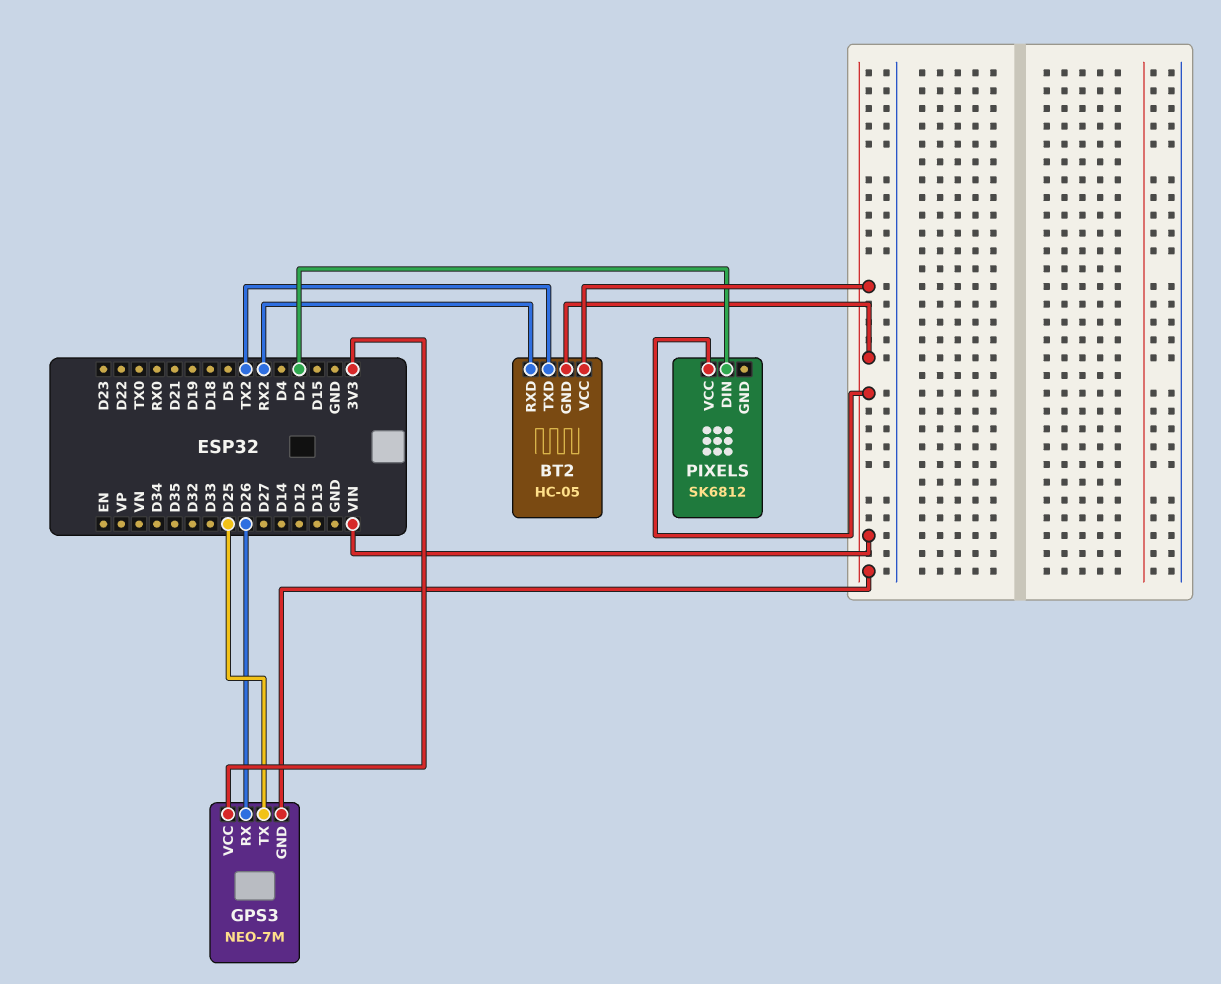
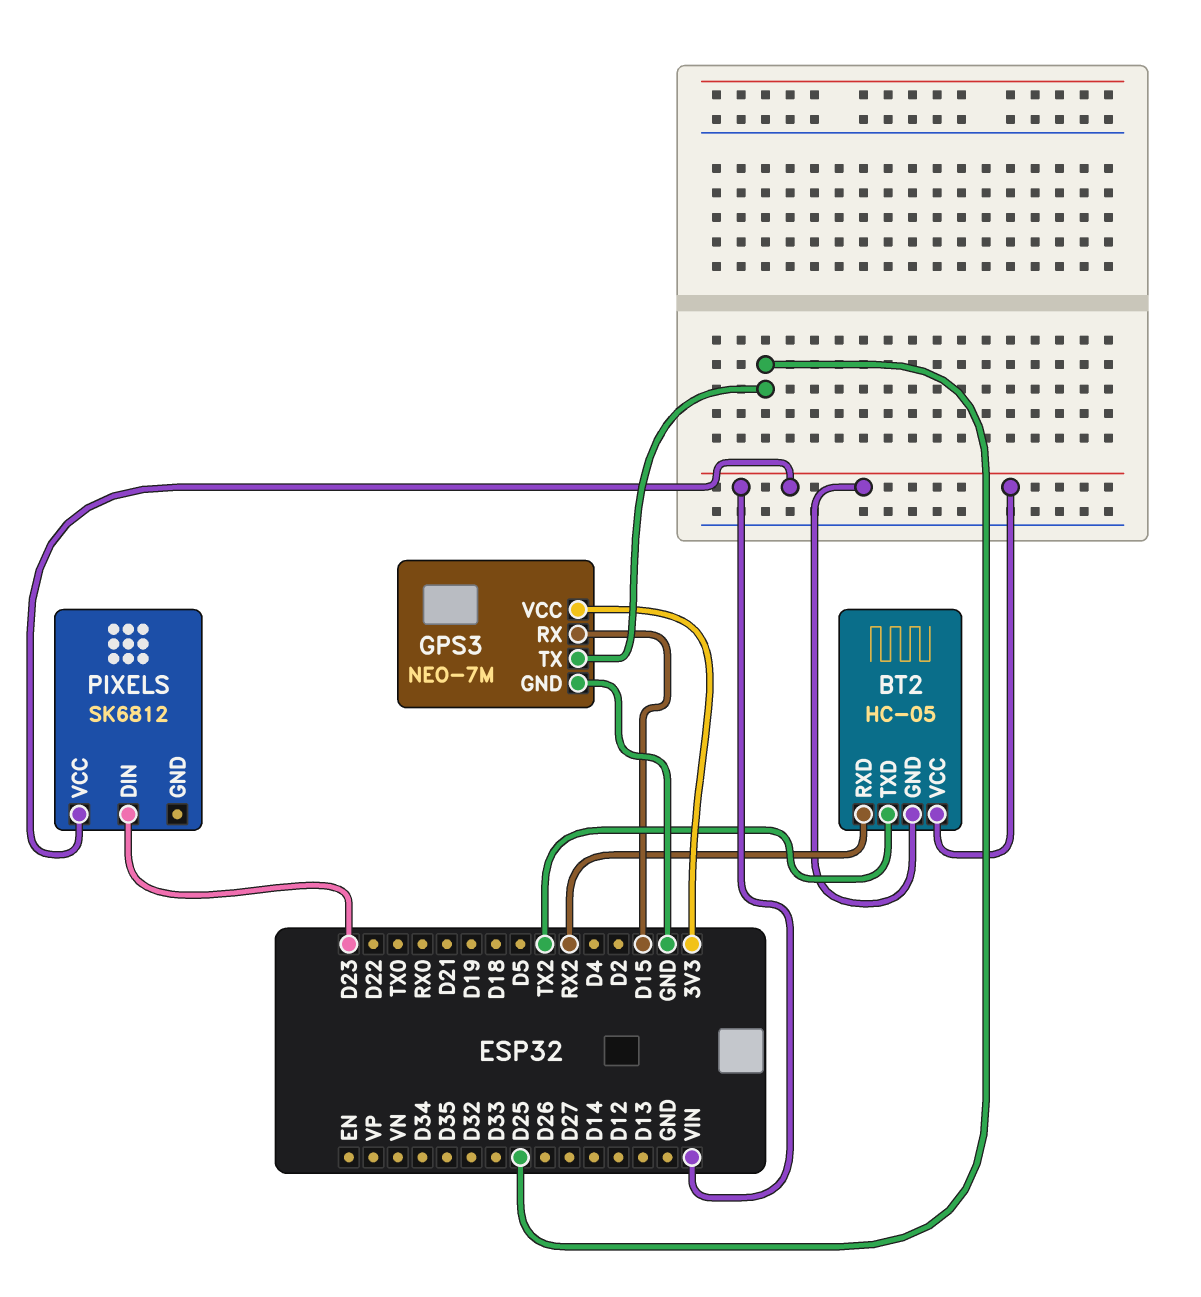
GPS3 pin GND: VIN -> GND
GPS3 pin RX: D26 -> D15
PIXELS pin DIN: D2 -> D23

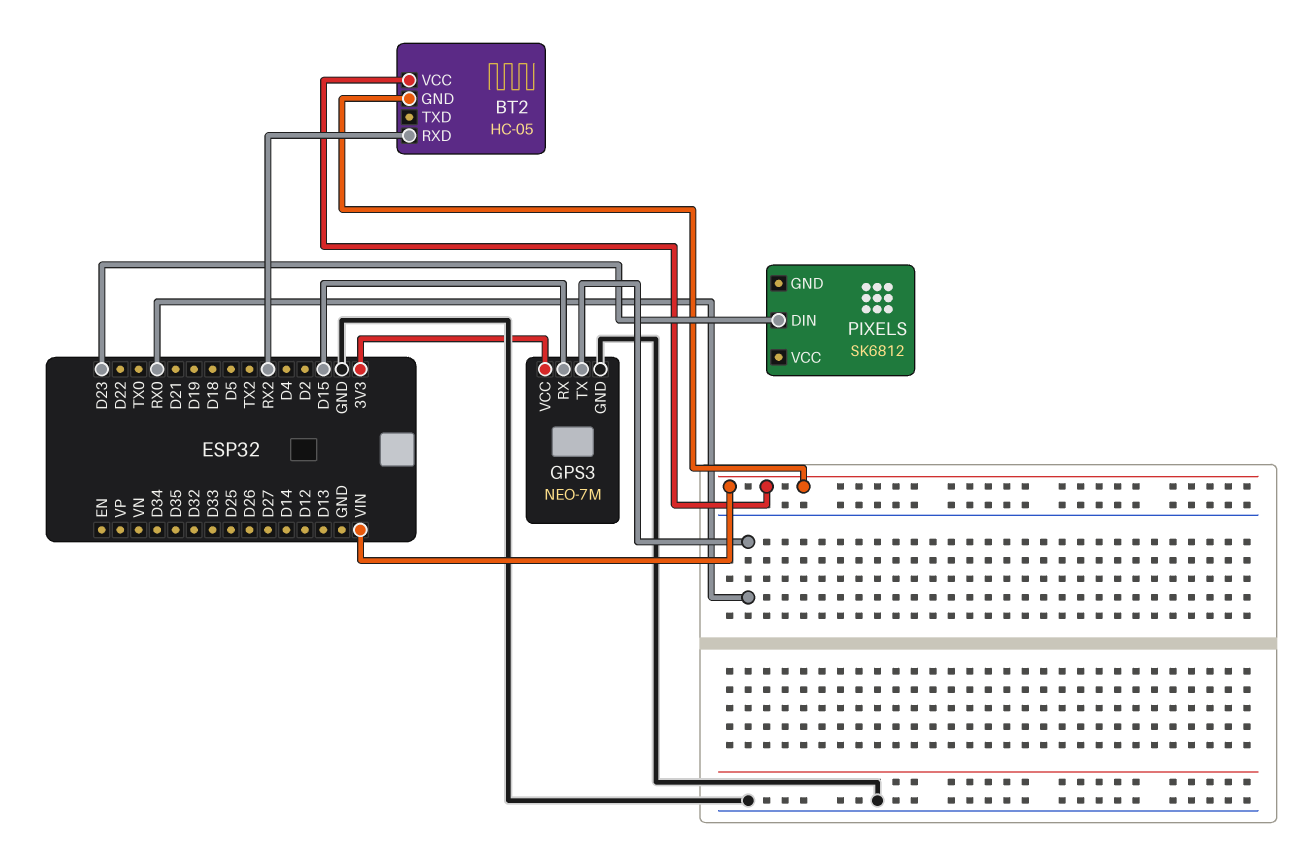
BT2 pin TXD: TX2 -> none
GPS3 pin TX: D25 -> RX0
PIXELS pin VCC: VIN -> none

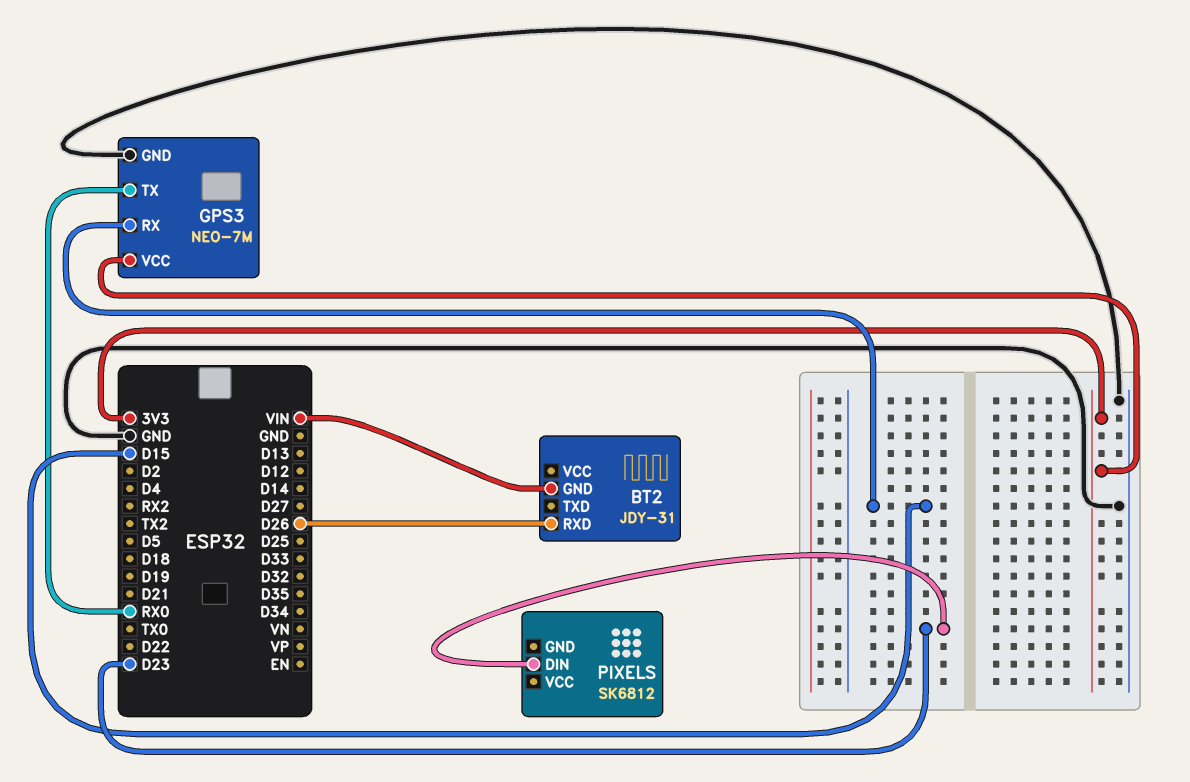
BT2: HC-05 -> JDY-31
BT2 pin RXD: RX2 -> D26
BT2 pin VCC: VIN -> none

